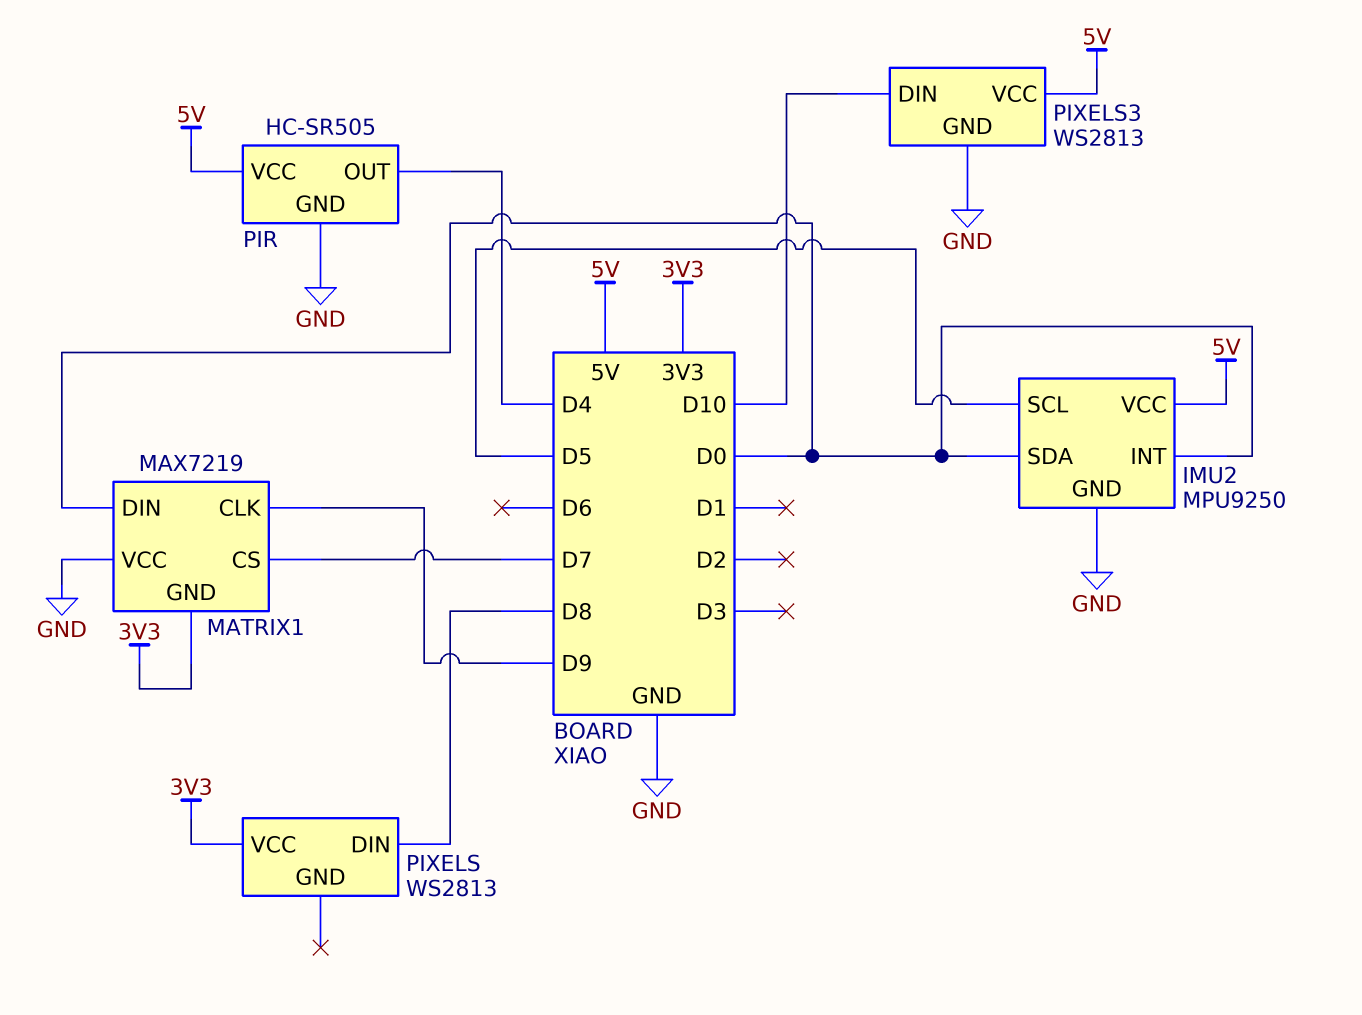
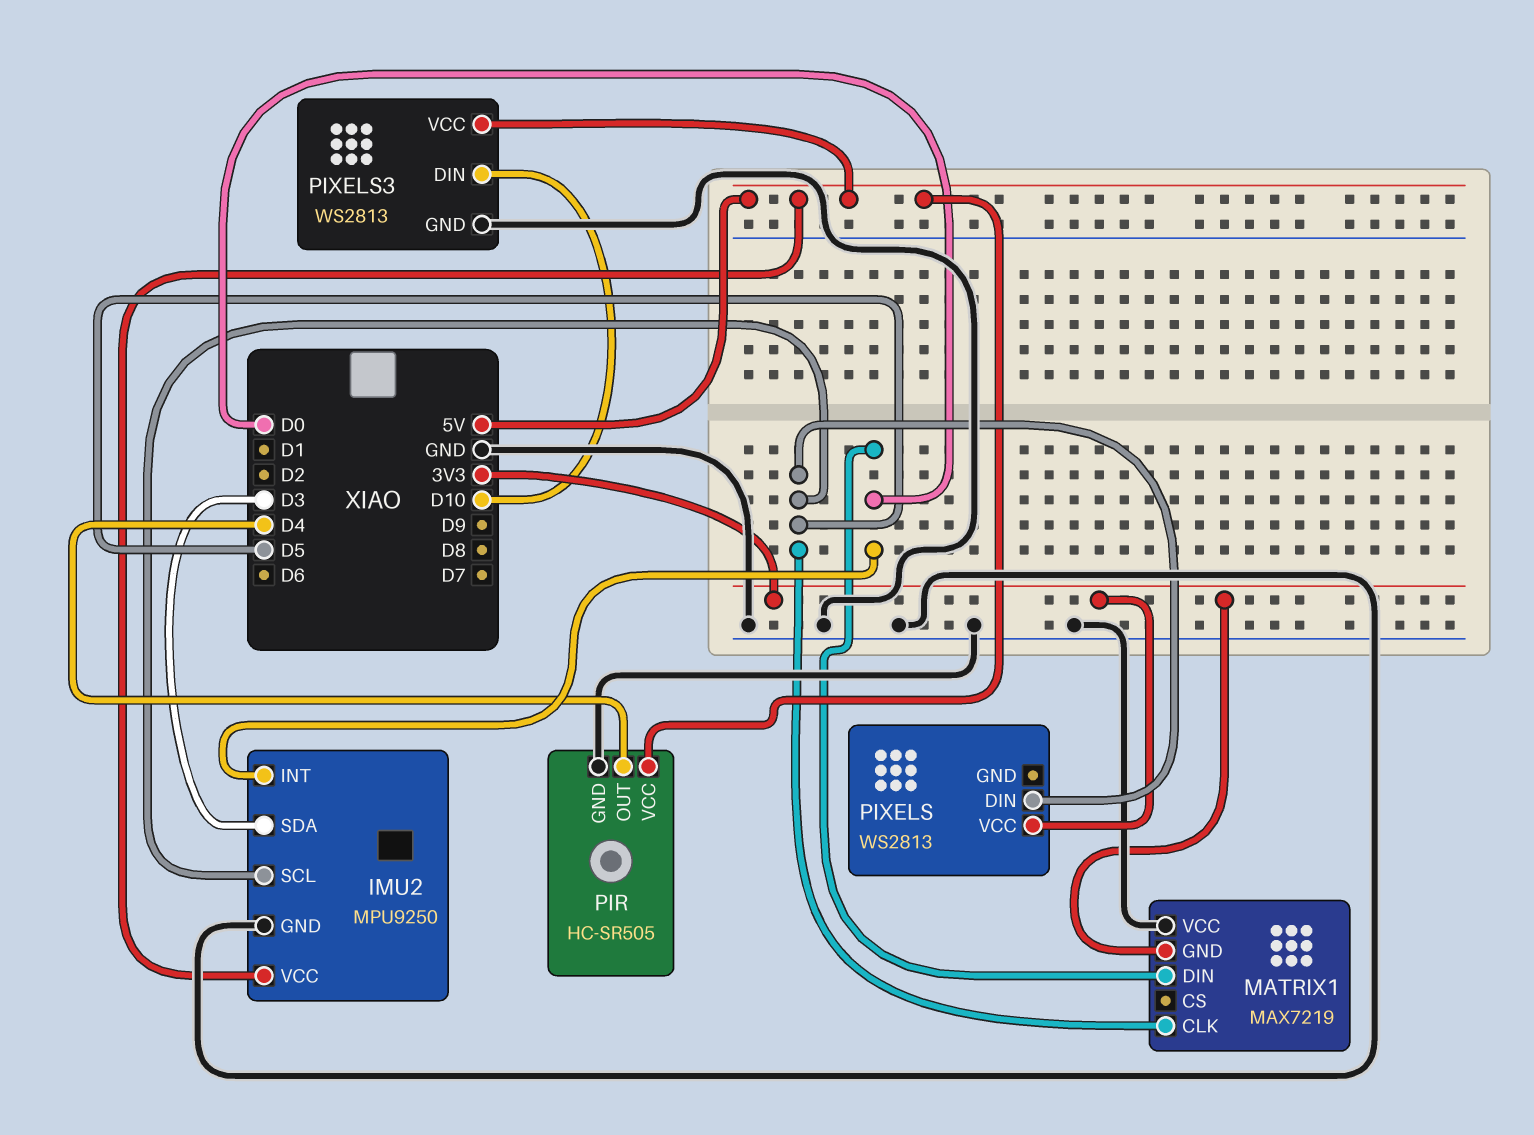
IMU2 pin SDA: D0 -> D3
MATRIX1 pin CLK: D9 -> D5
MATRIX1 pin CS: D7 -> none
PIXELS pin DIN: D8 -> D5

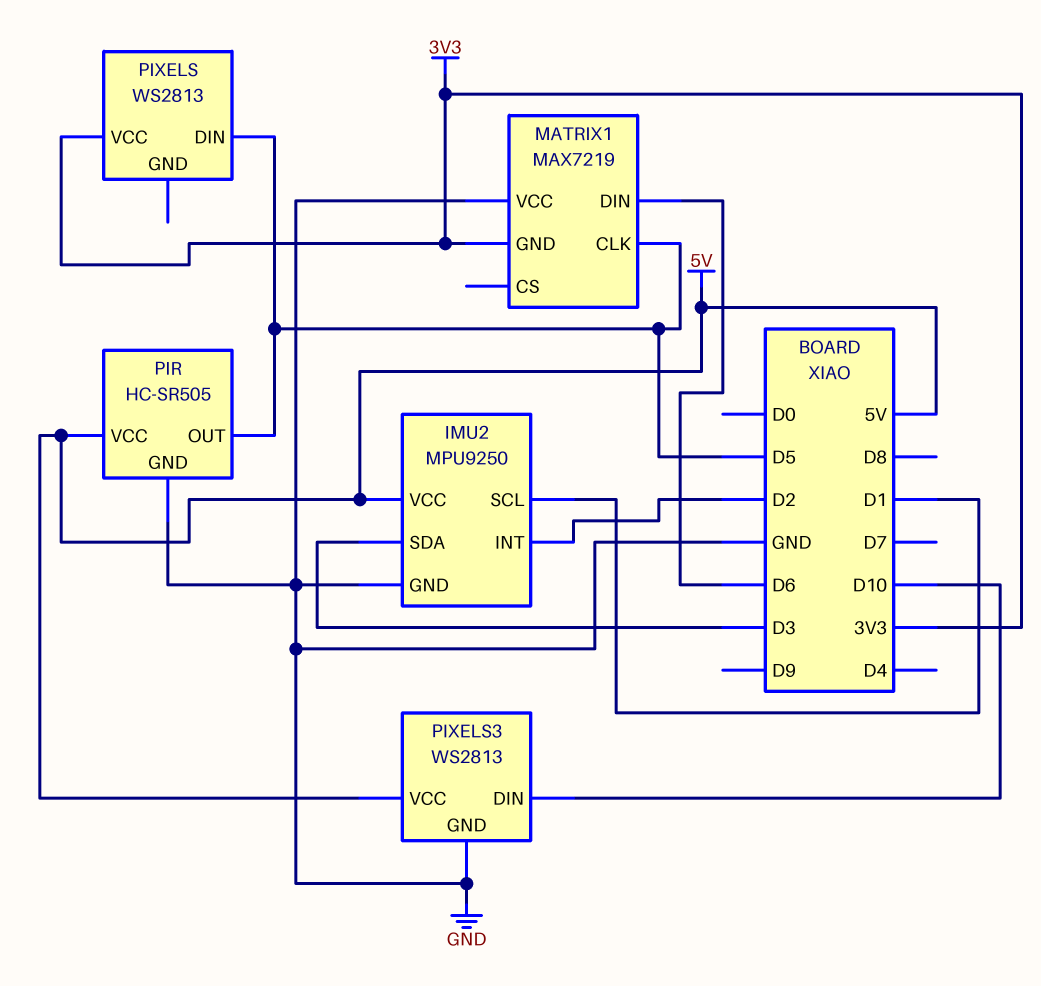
IMU2 pin INT: D0 -> D2
IMU2 pin SCL: D5 -> D1
MATRIX1 pin DIN: D0 -> D6
PIR pin OUT: D4 -> D5

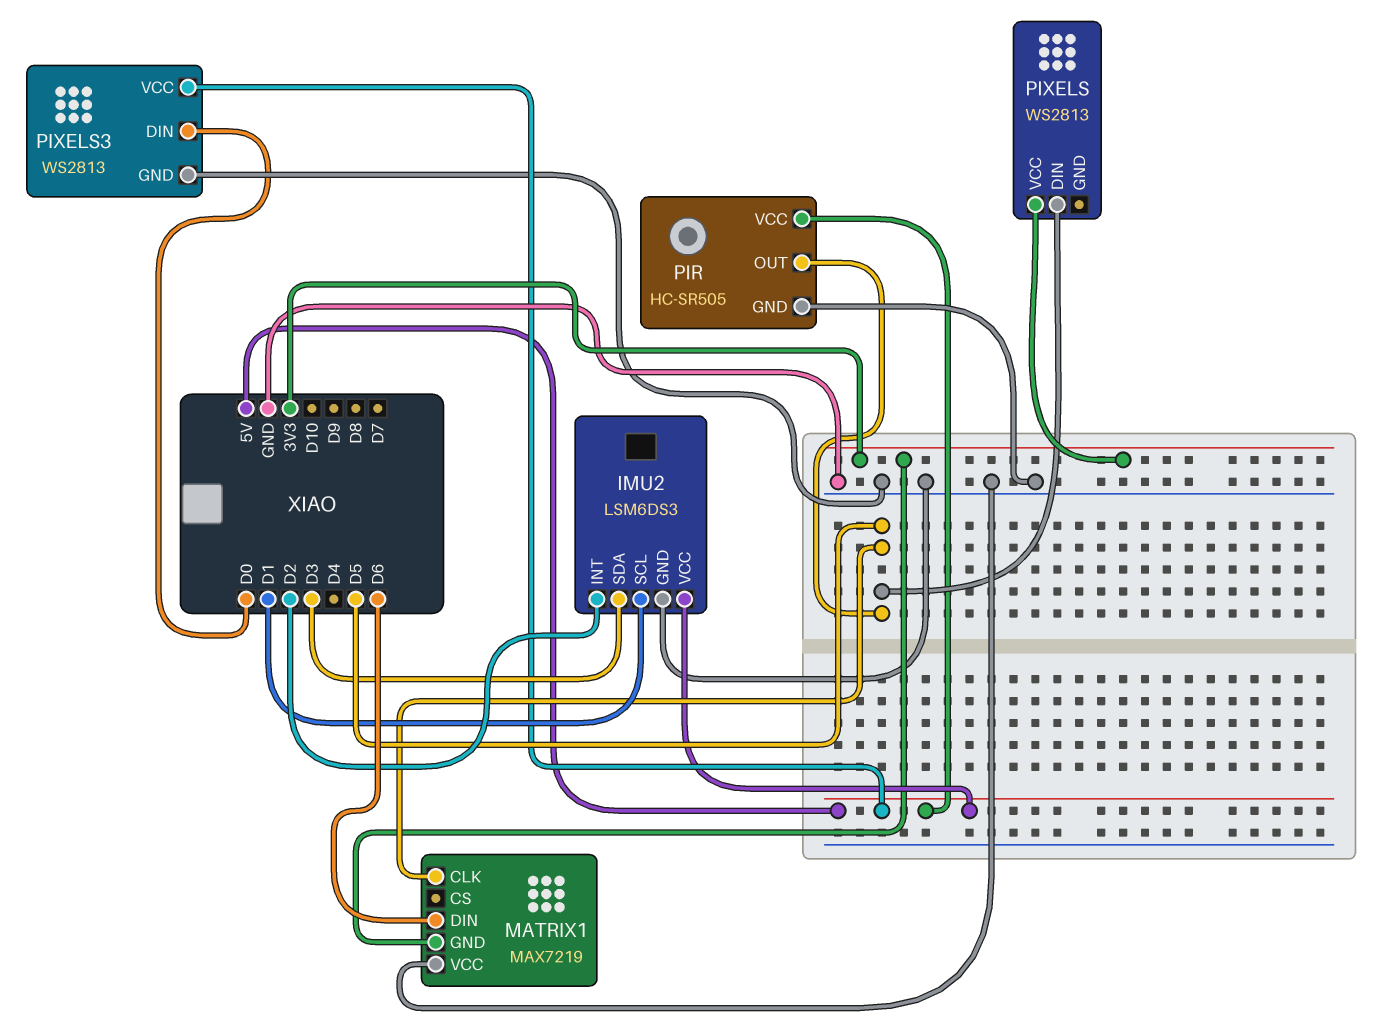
IMU2: MPU9250 -> LSM6DS3
PIXELS3 pin DIN: D10 -> D0

